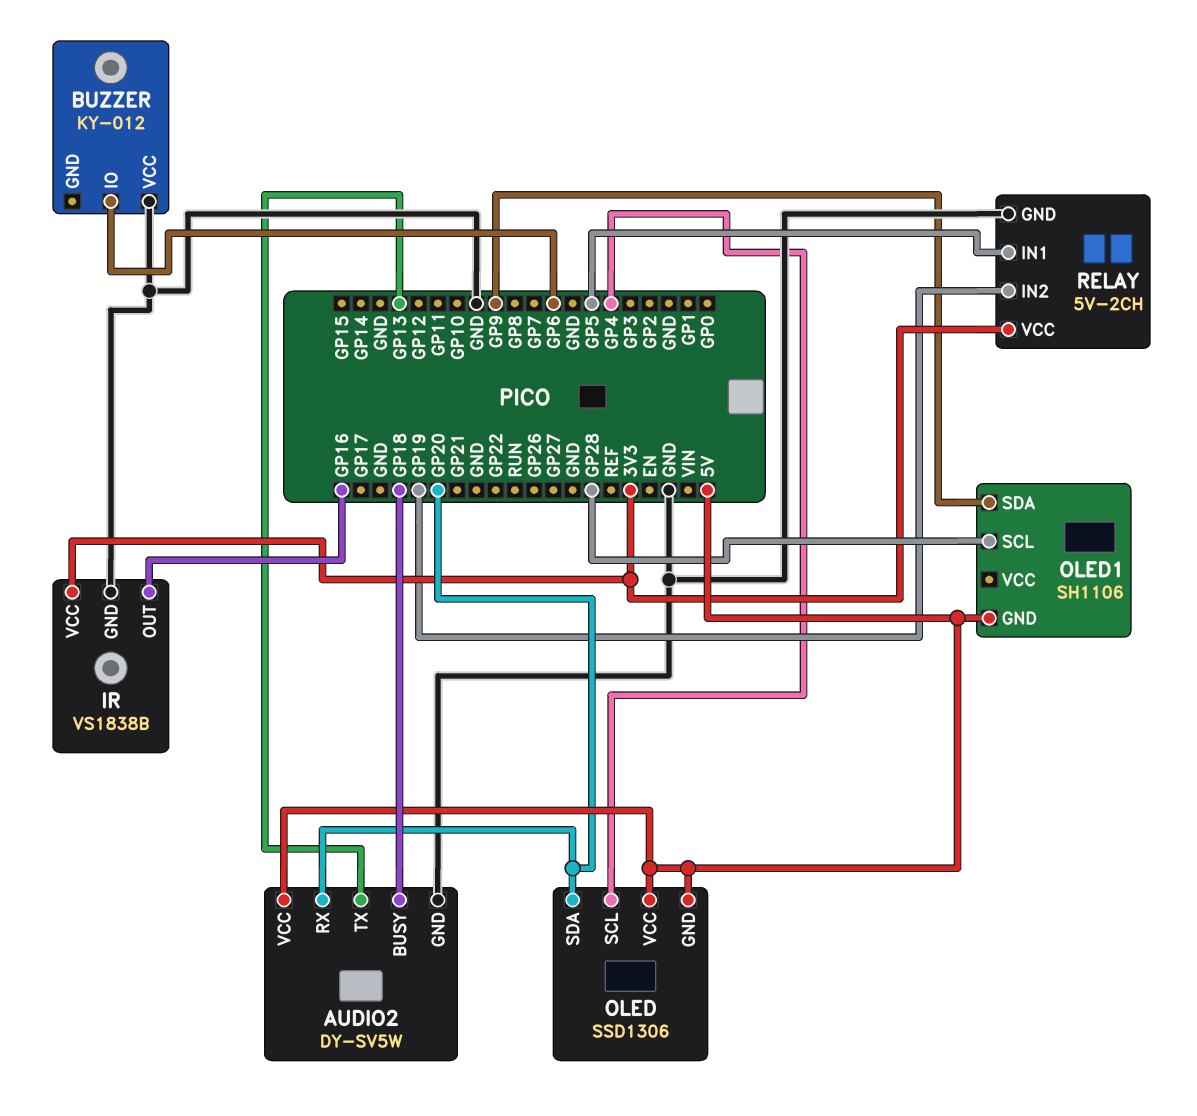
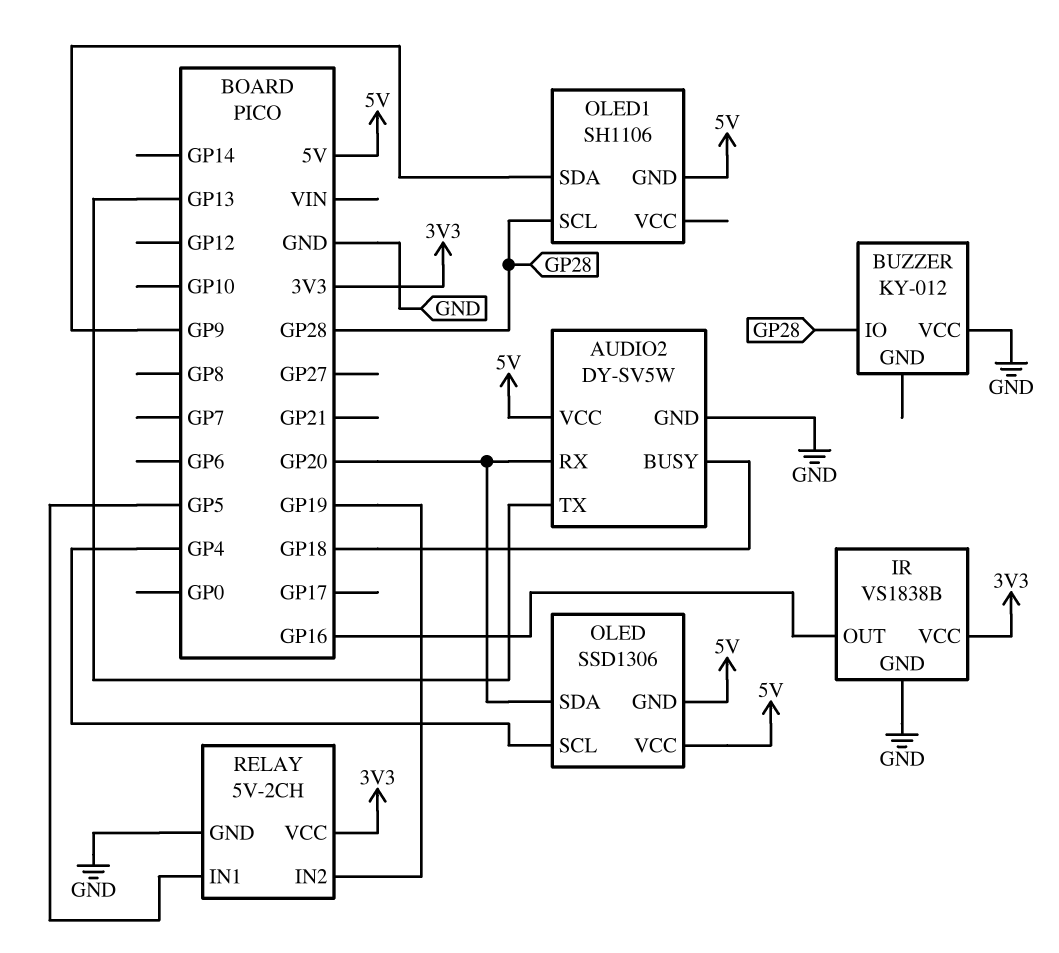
BUZZER pin IO: GP6 -> GP28

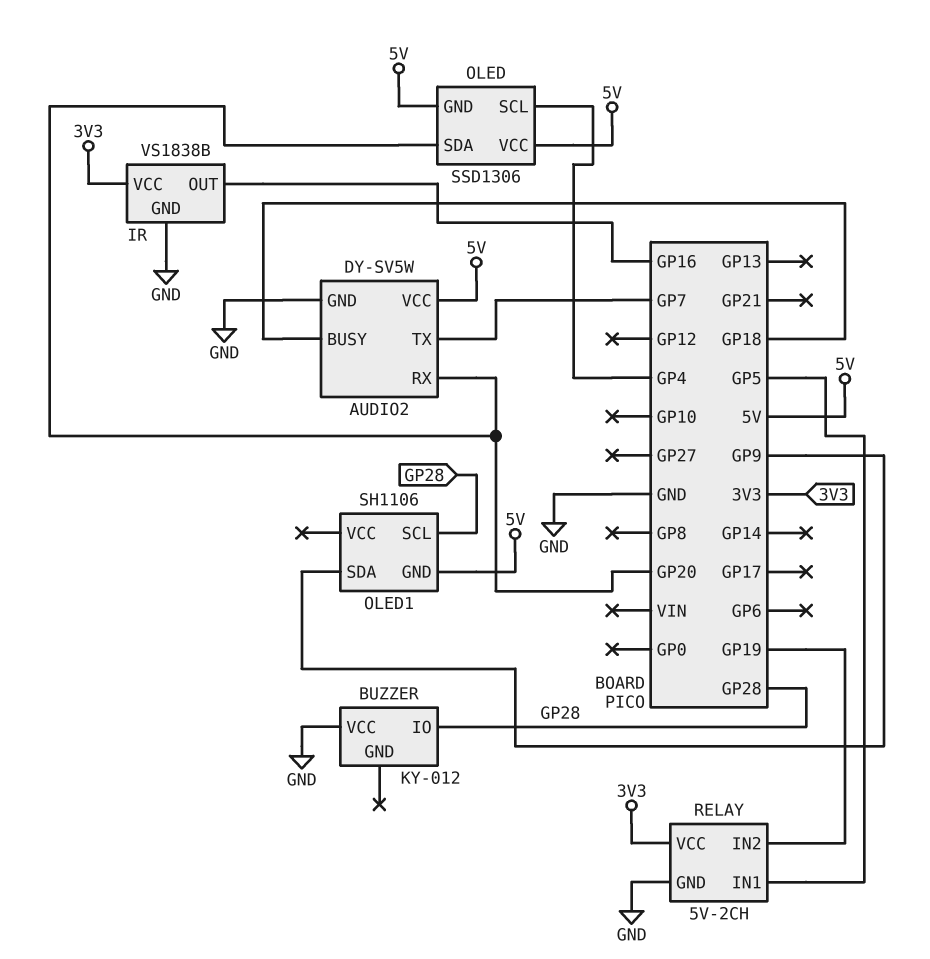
AUDIO2 pin TX: GP13 -> GP7

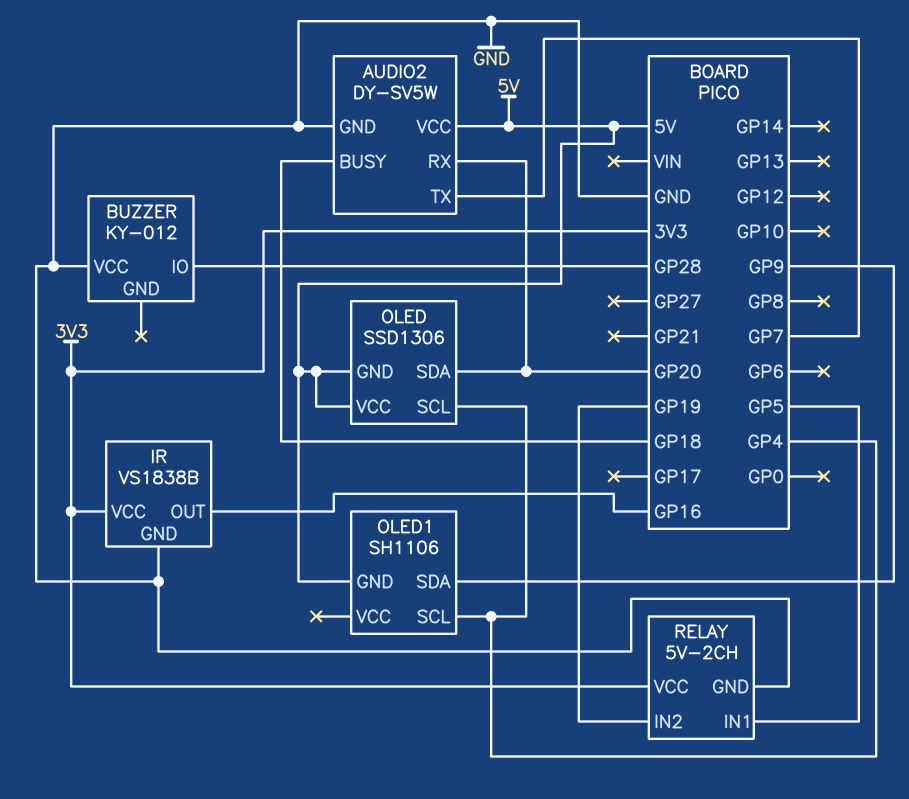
OLED1 pin SCL: GP28 -> GP4

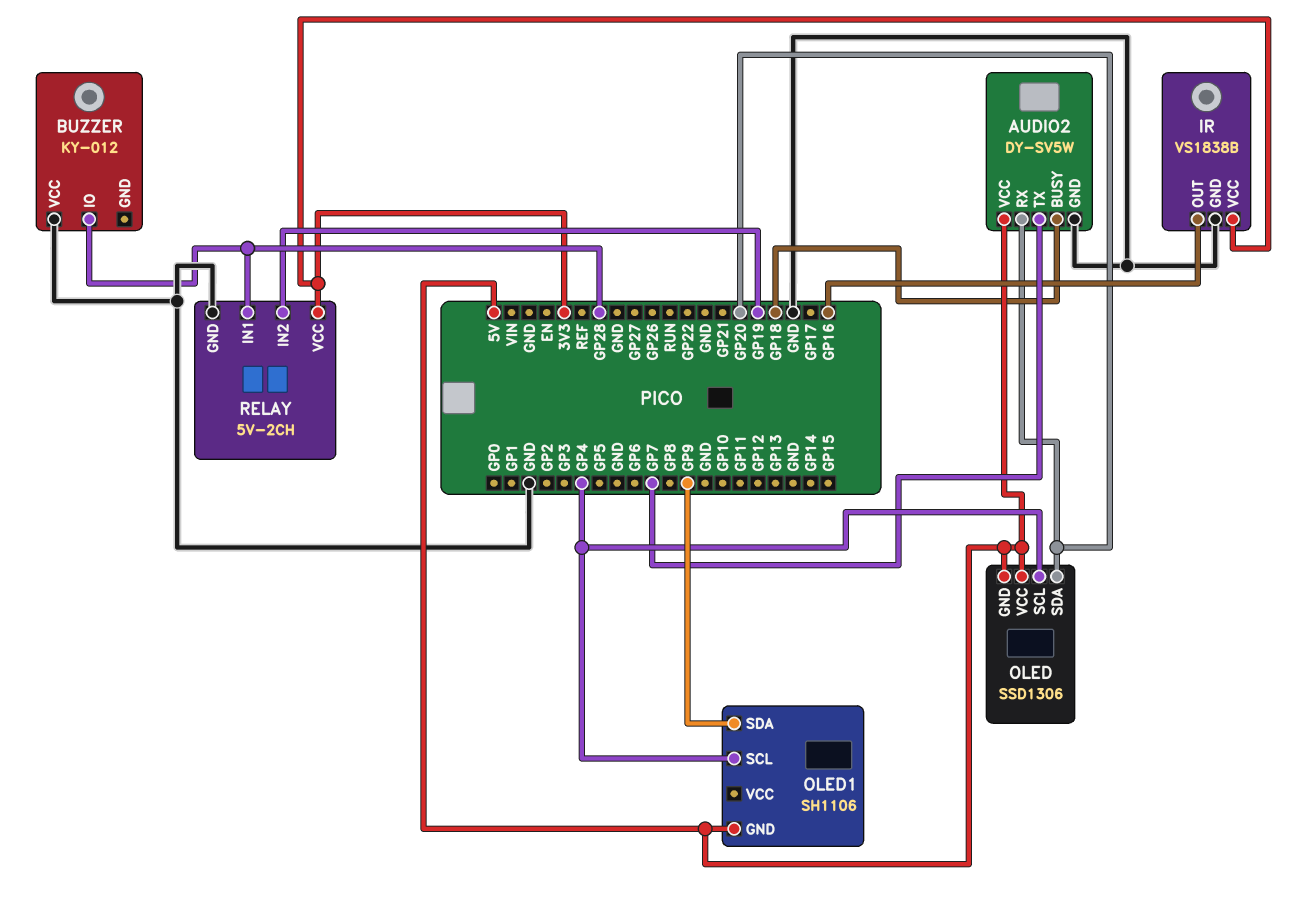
RELAY pin IN1: GP5 -> GP28

